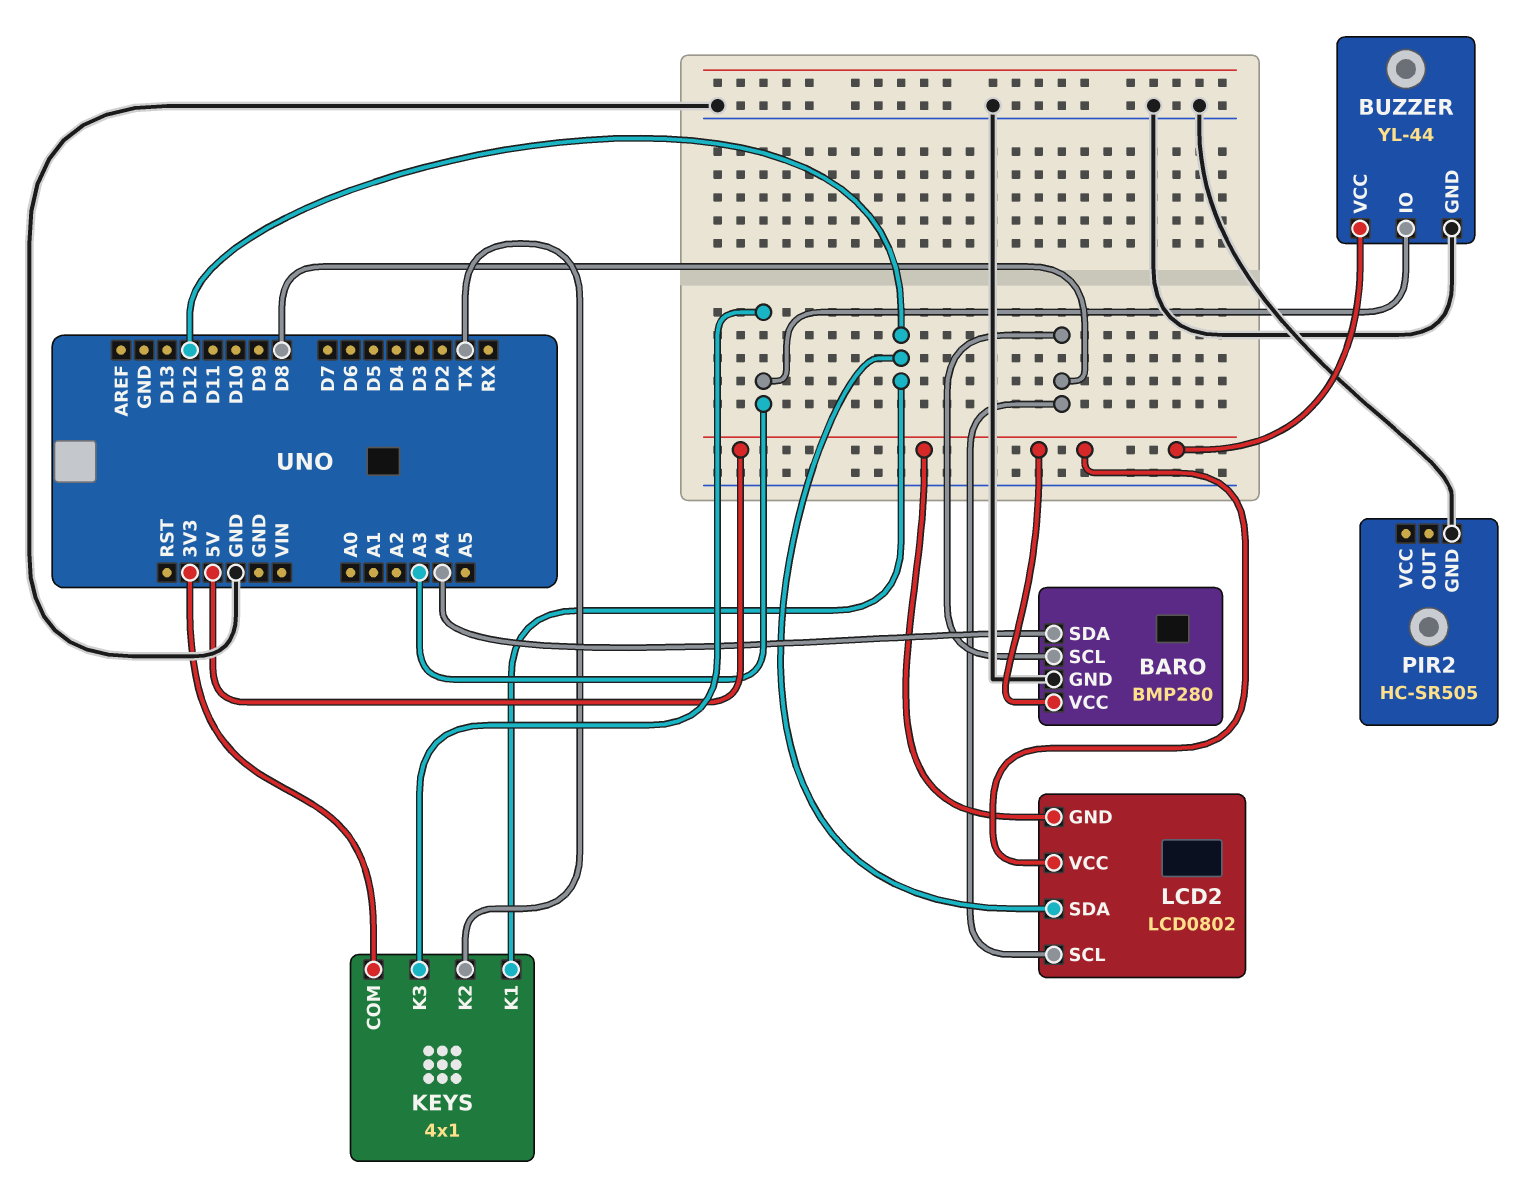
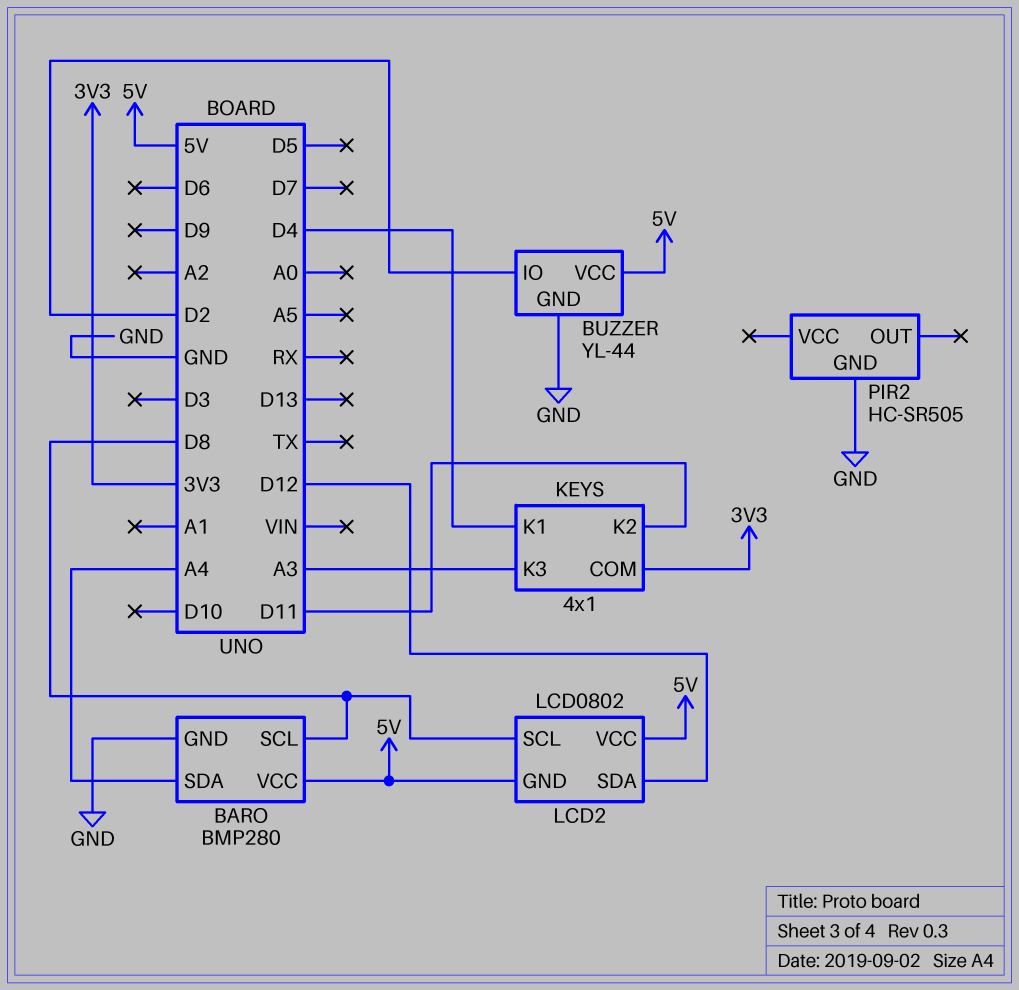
BUZZER pin IO: A3 -> D2
KEYS pin K1: D12 -> D4
KEYS pin K2: TX -> D11

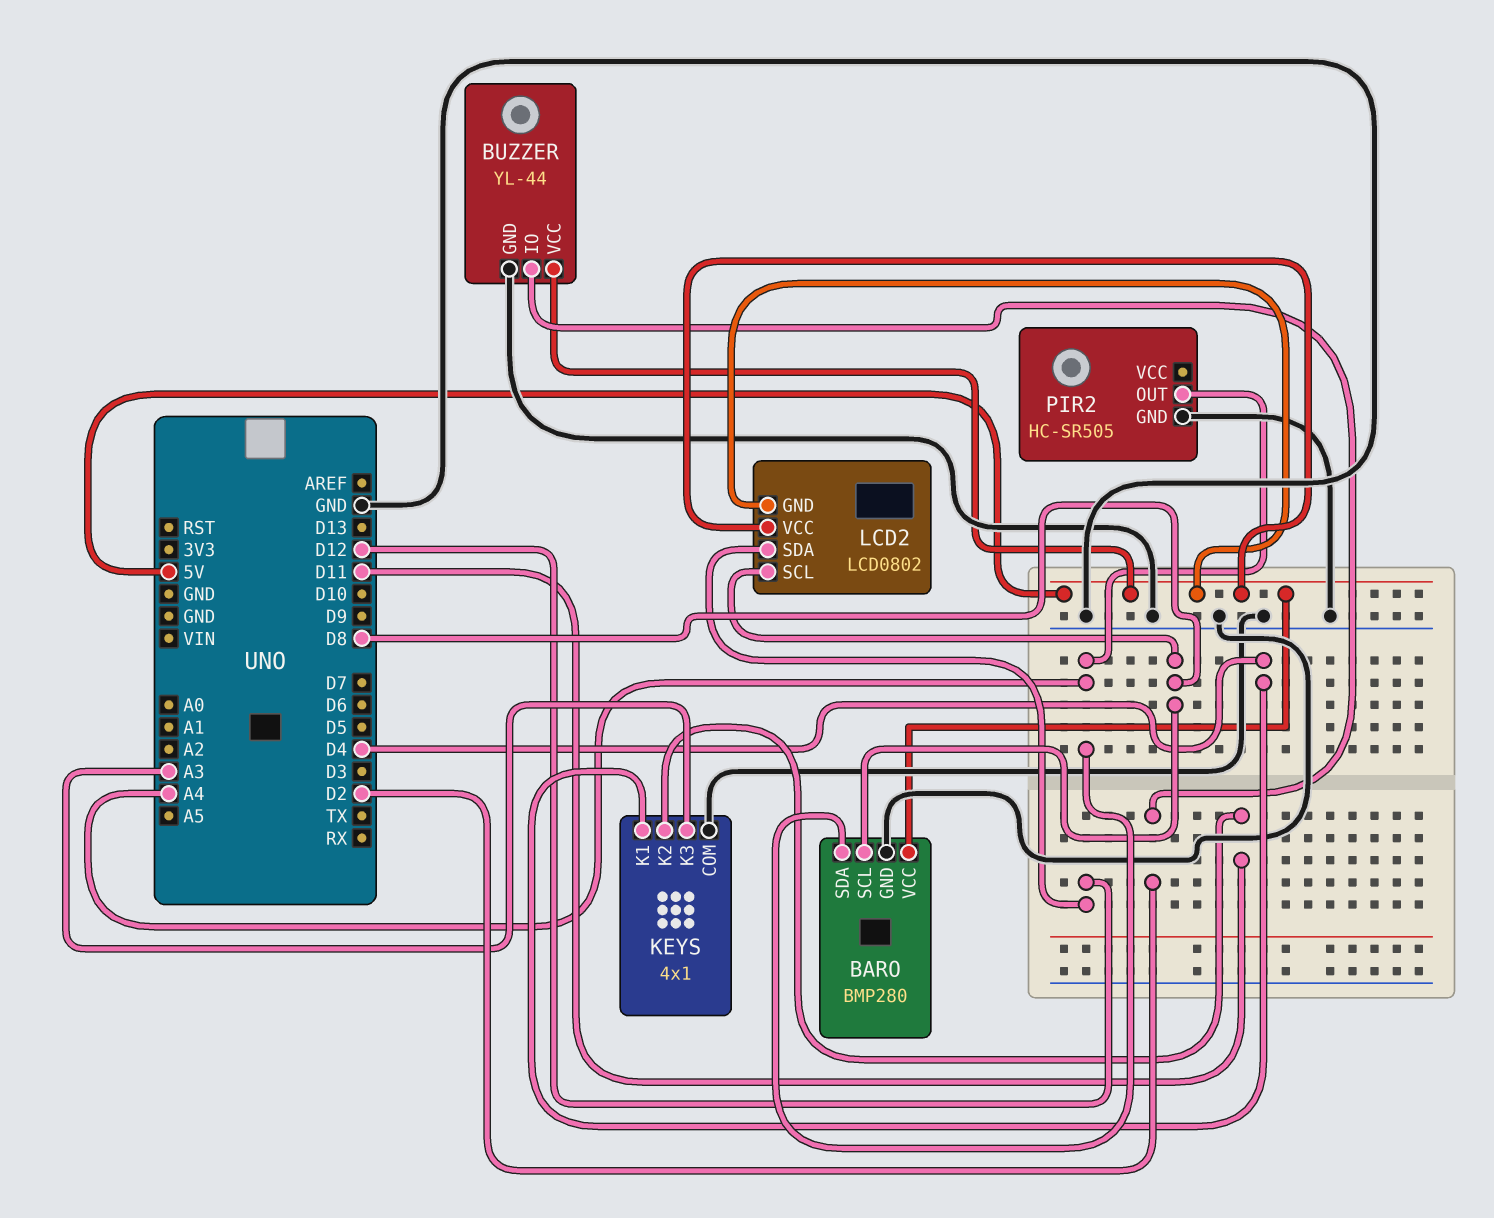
KEYS pin COM: 3V3 -> GND
PIR2 pin OUT: none -> A4

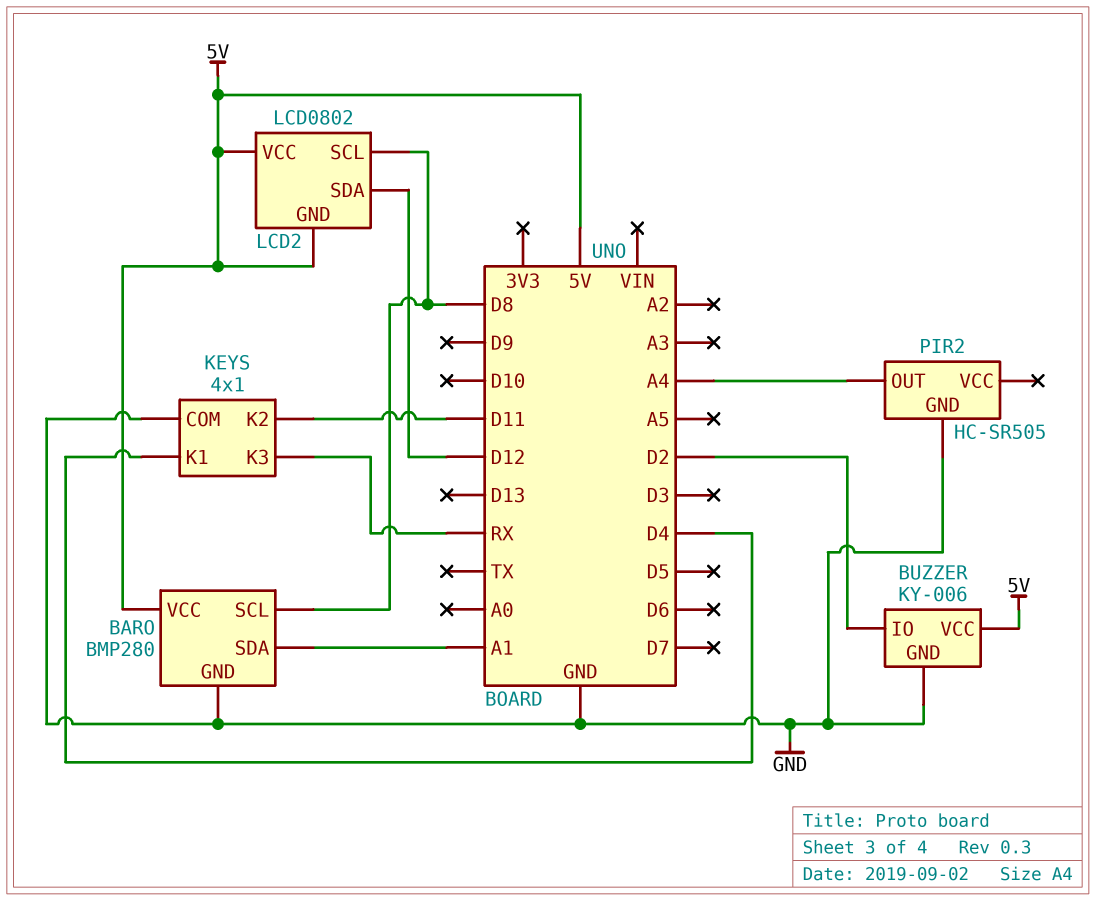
BARO pin SDA: A4 -> A1
BUZZER: YL-44 -> KY-006
KEYS pin K3: A3 -> RX

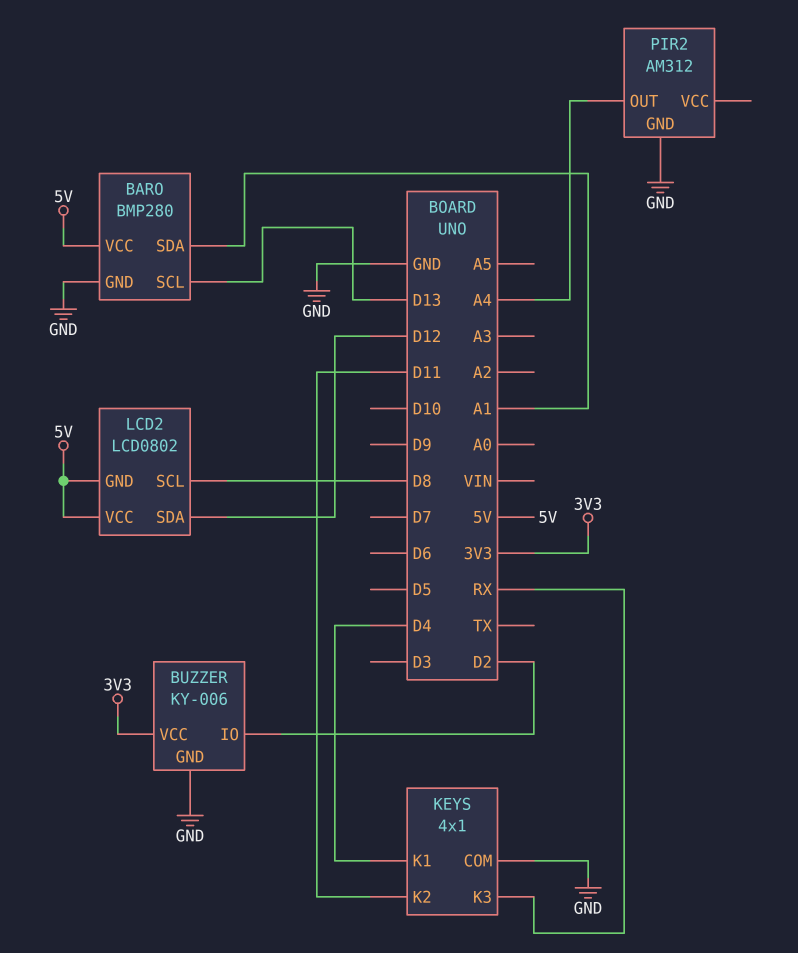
BARO pin SCL: D8 -> D13
BUZZER pin VCC: 5V -> 3V3
PIR2: HC-SR505 -> AM312

